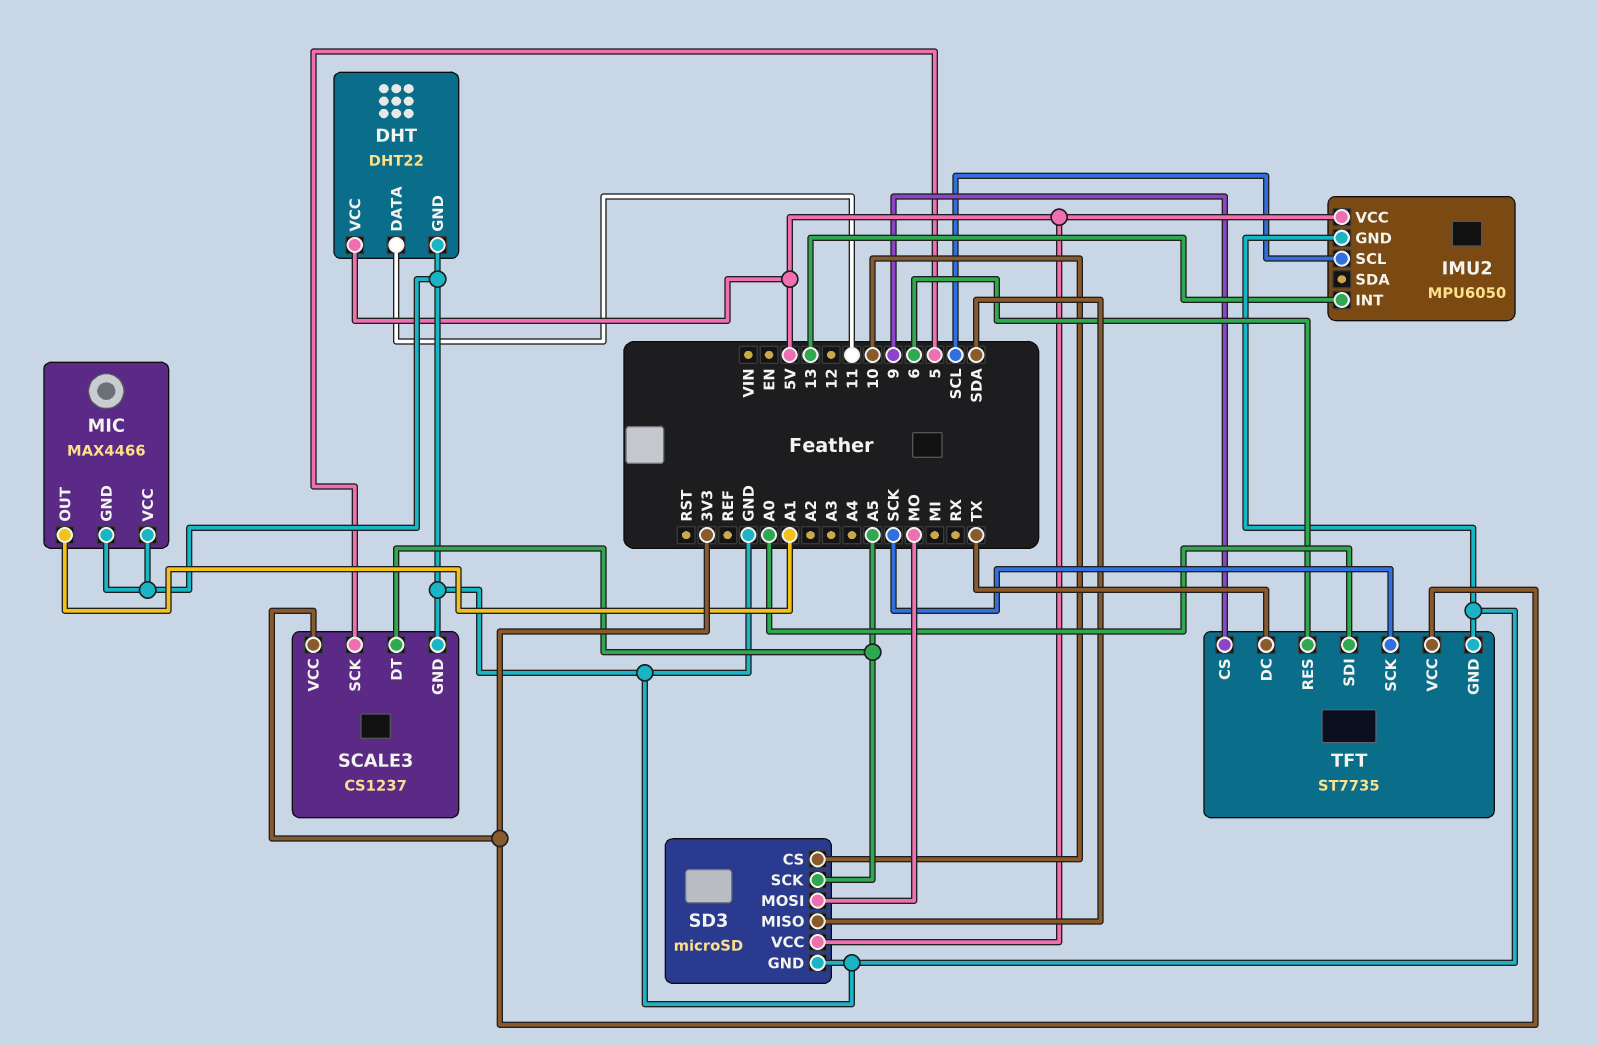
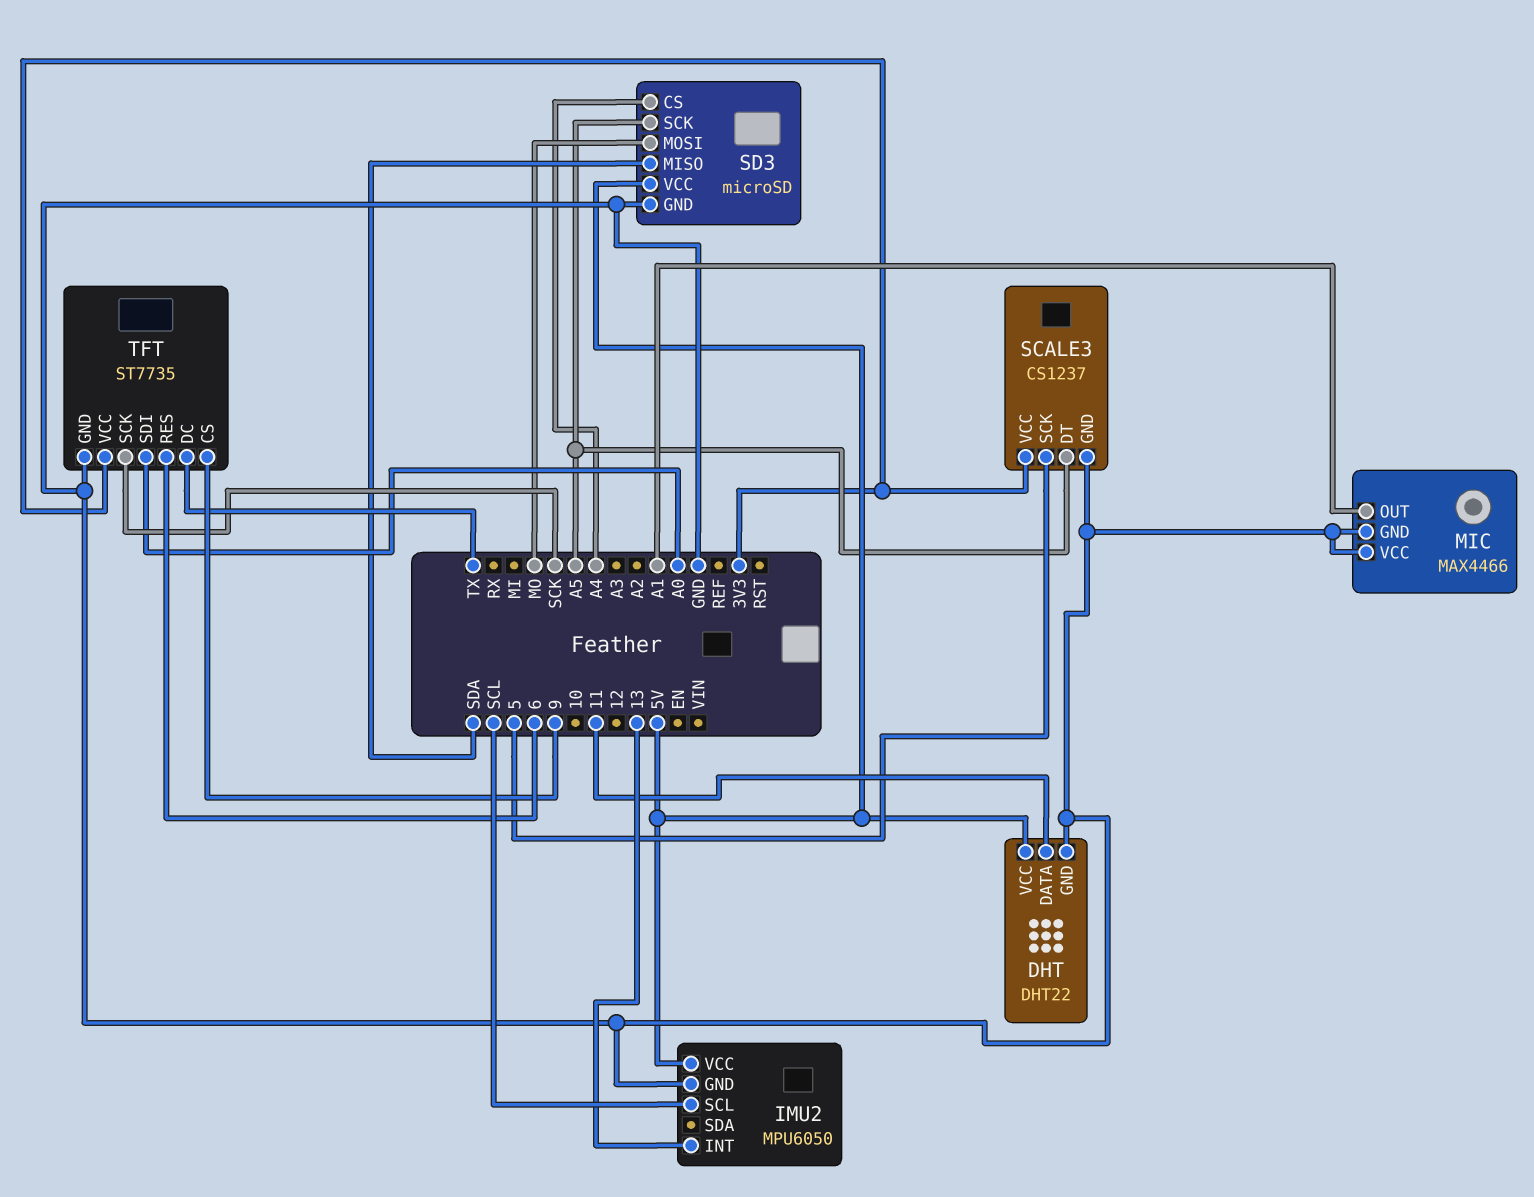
SD3 pin CS: 10 -> A4

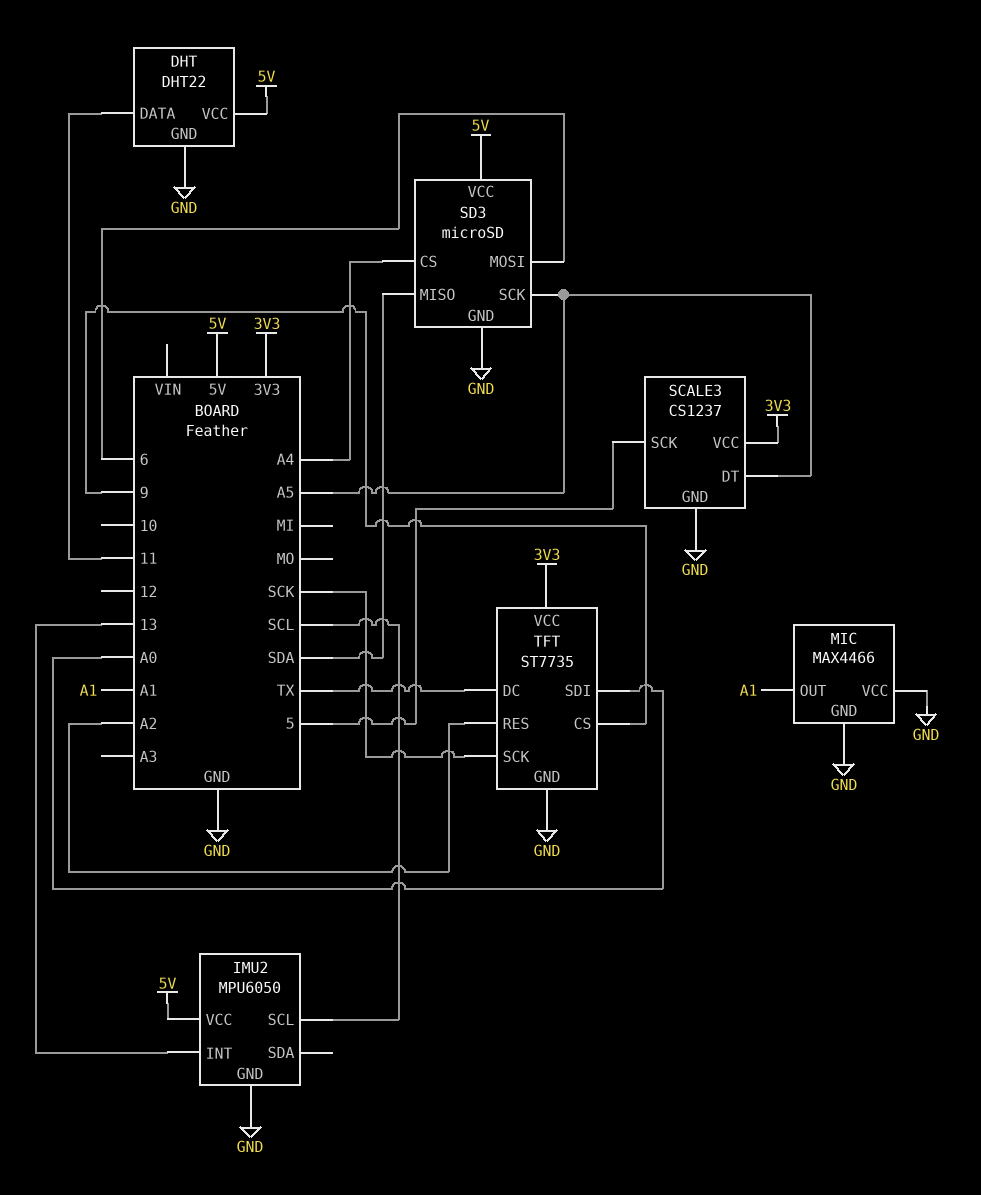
SD3 pin MOSI: MO -> 6
TFT pin RES: 6 -> A2

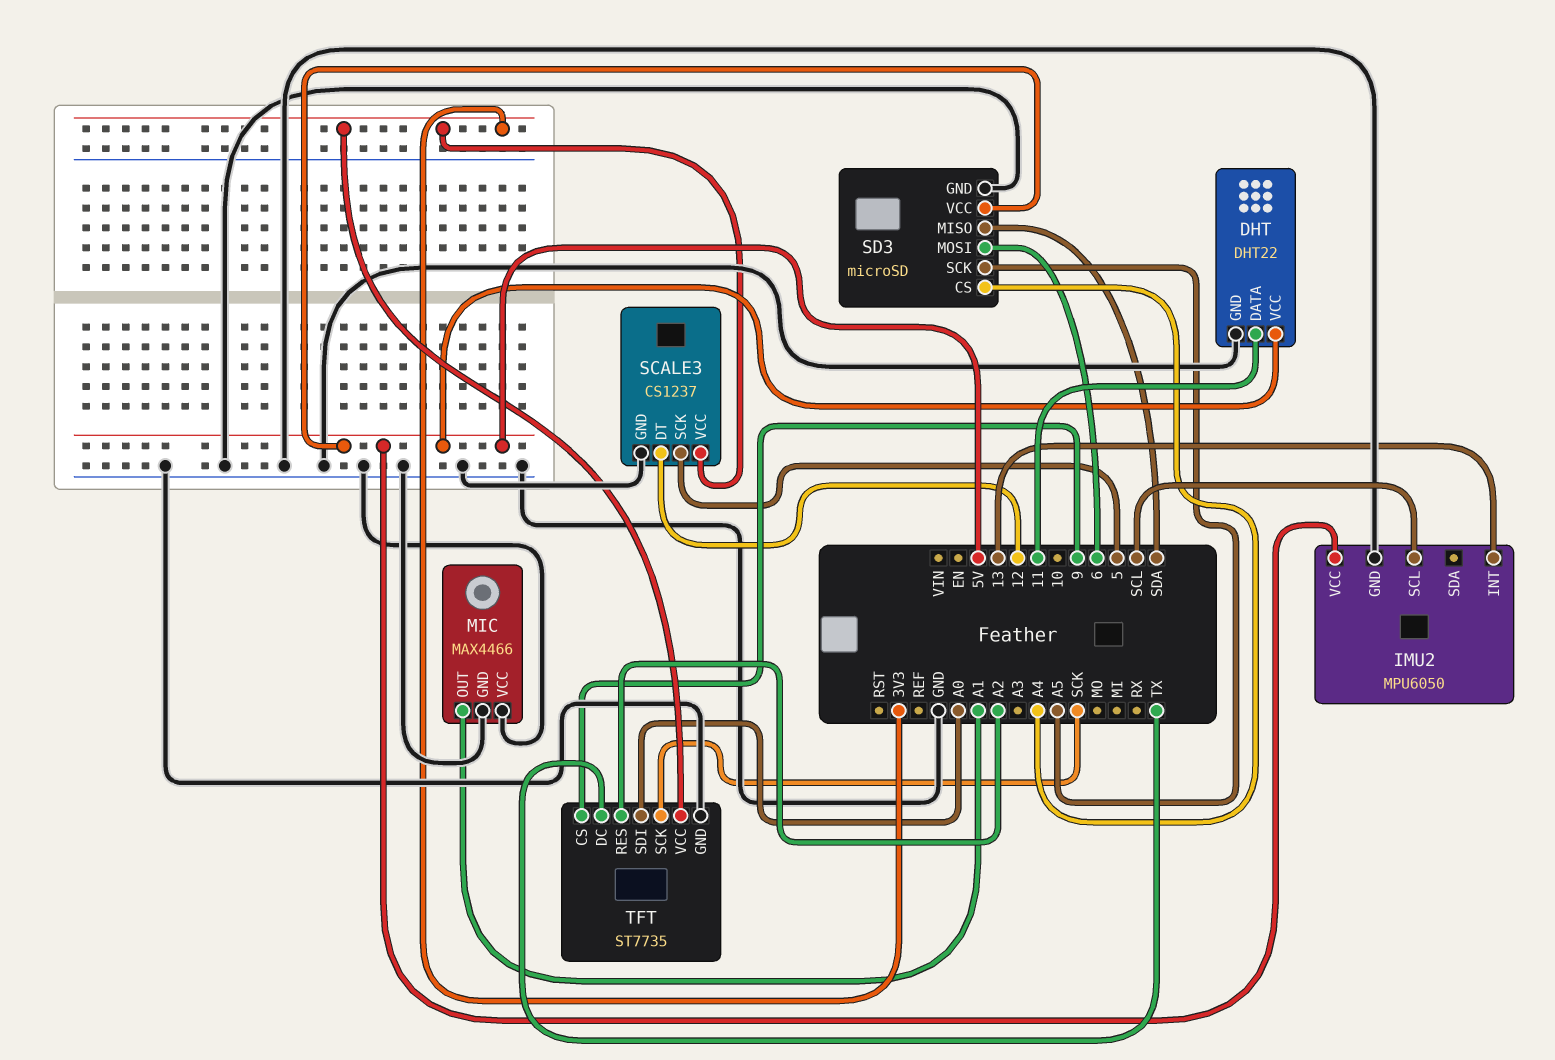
SCALE3 pin DT: A5 -> 12

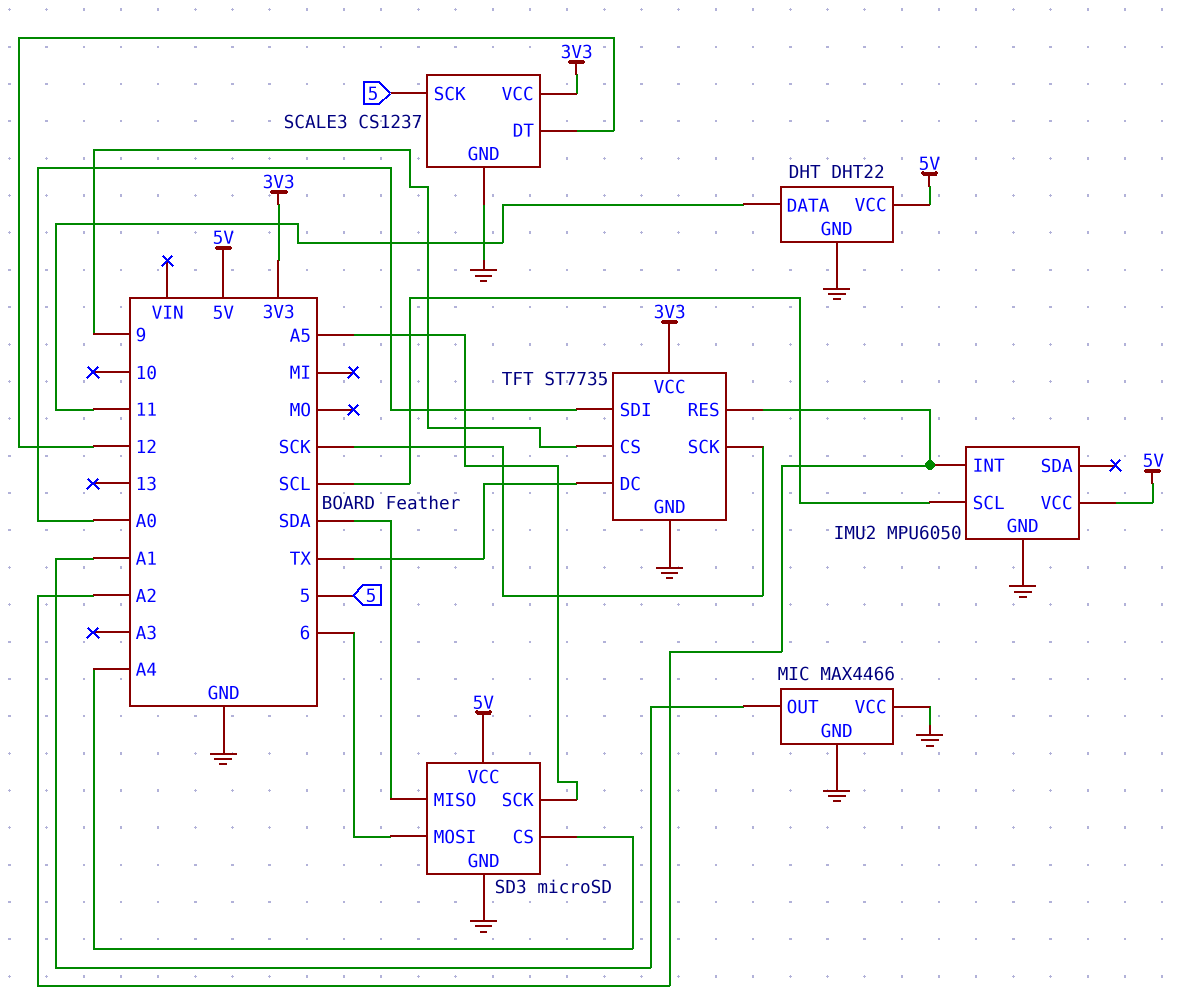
IMU2 pin INT: 13 -> A2

